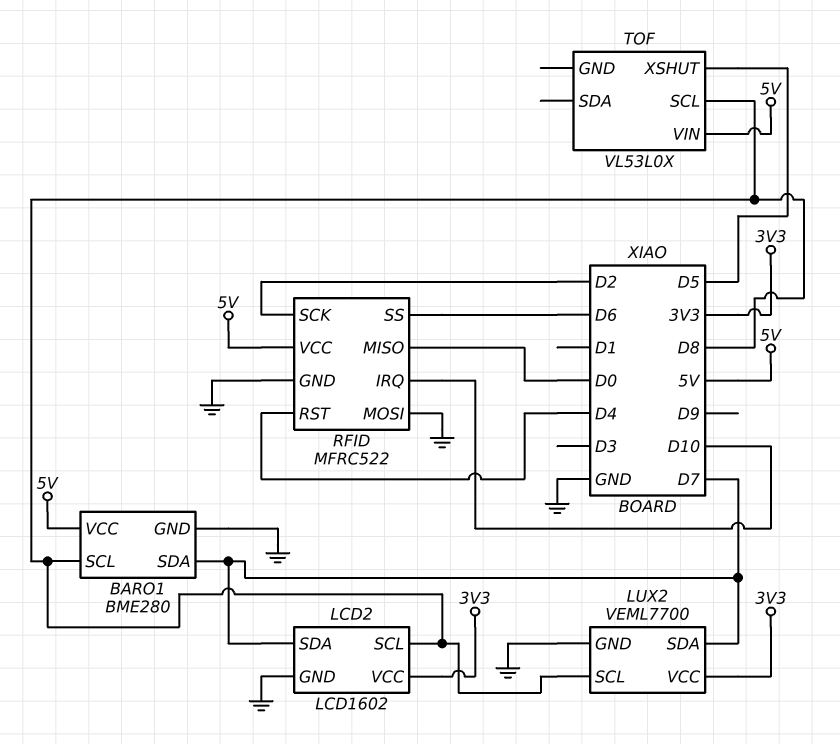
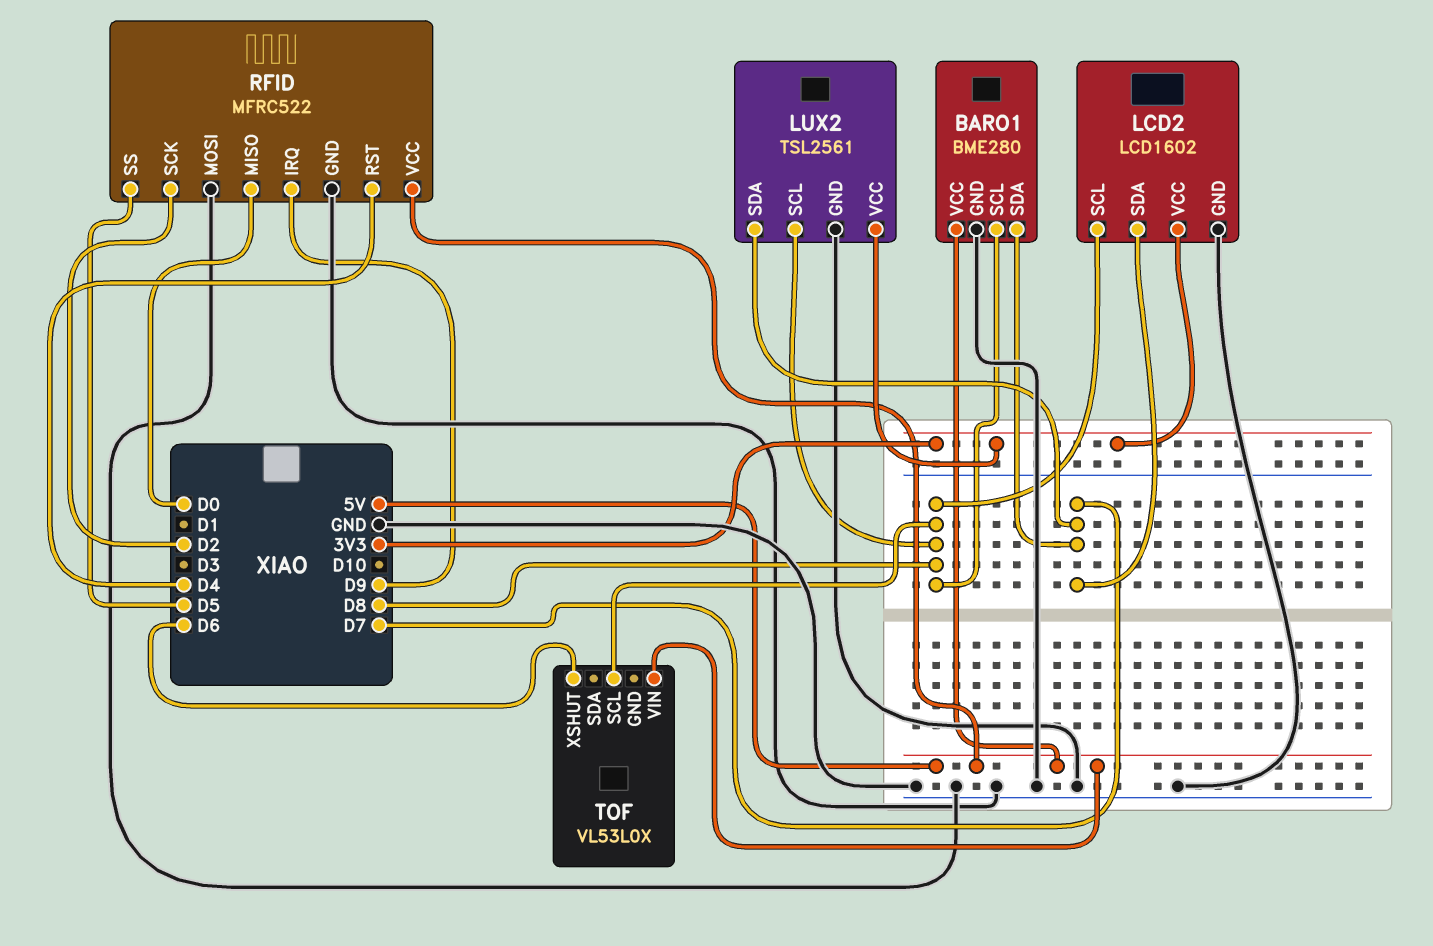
LUX2: VEML7700 -> TSL2561
RFID pin IRQ: D10 -> D9
RFID pin SS: D6 -> D5
TOF pin XSHUT: D5 -> D6

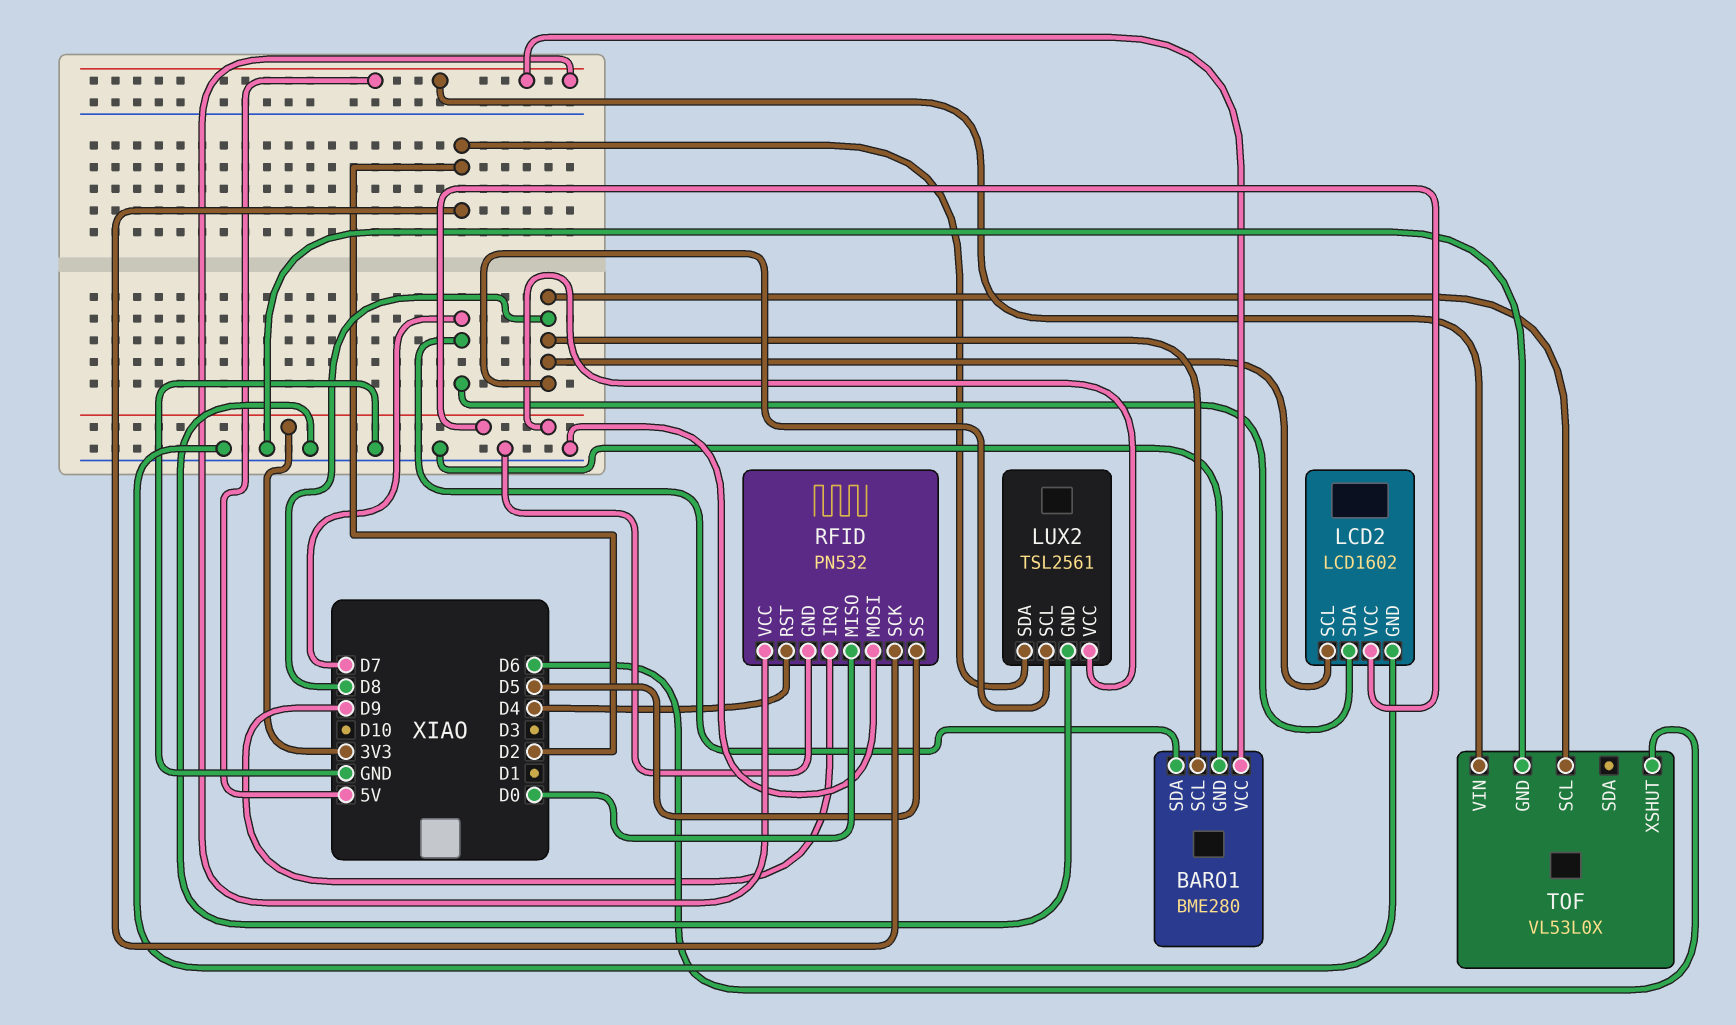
LUX2 pin SDA: D7 -> D2
RFID: MFRC522 -> PN532
TOF pin GND: none -> GND

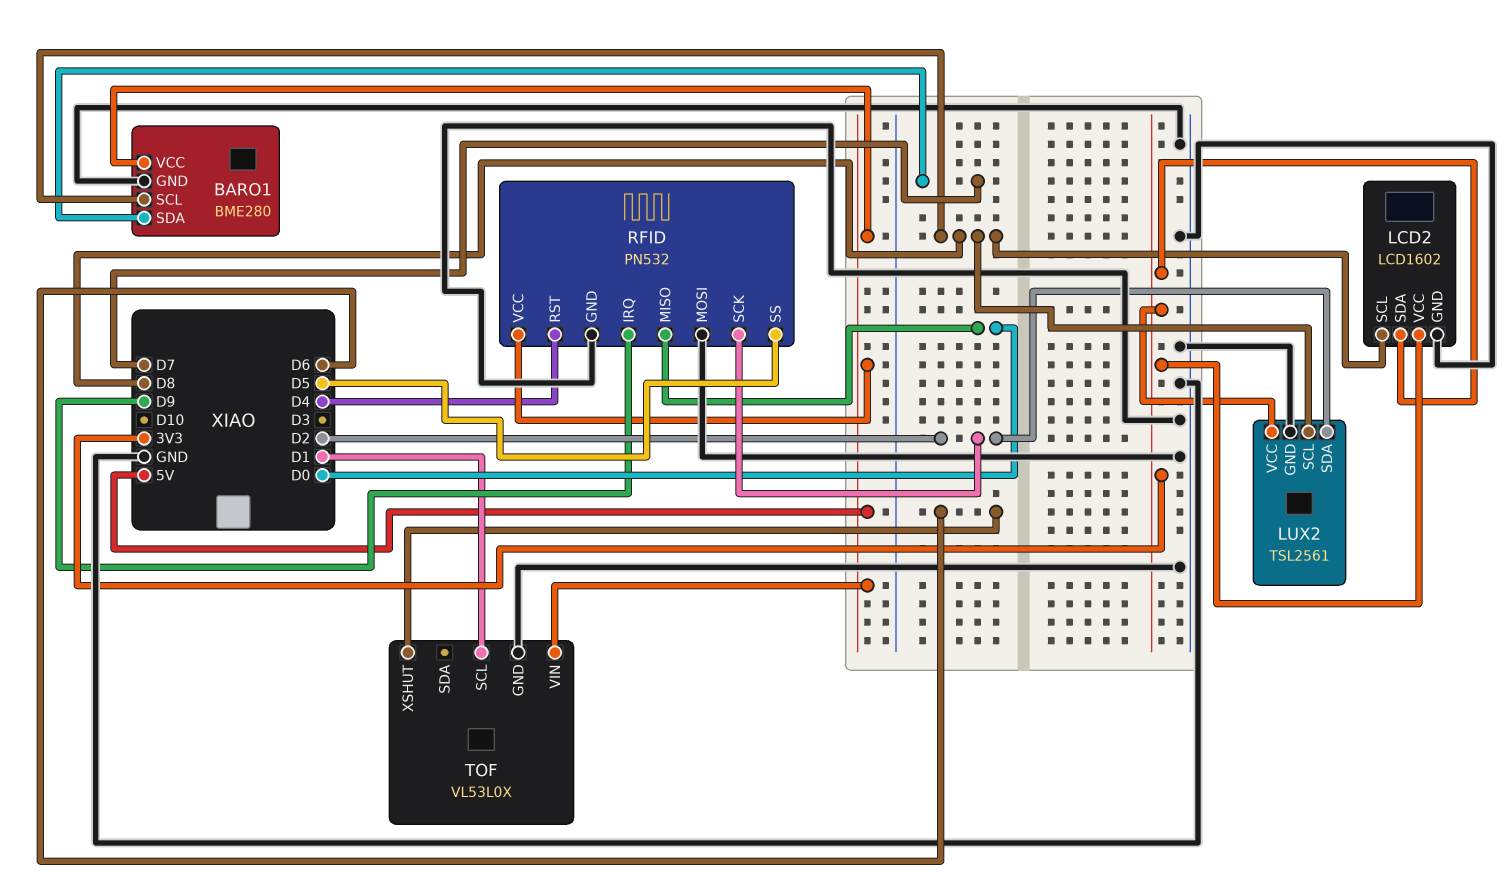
LCD2 pin SDA: D7 -> 3V3
TOF pin SCL: D8 -> D1

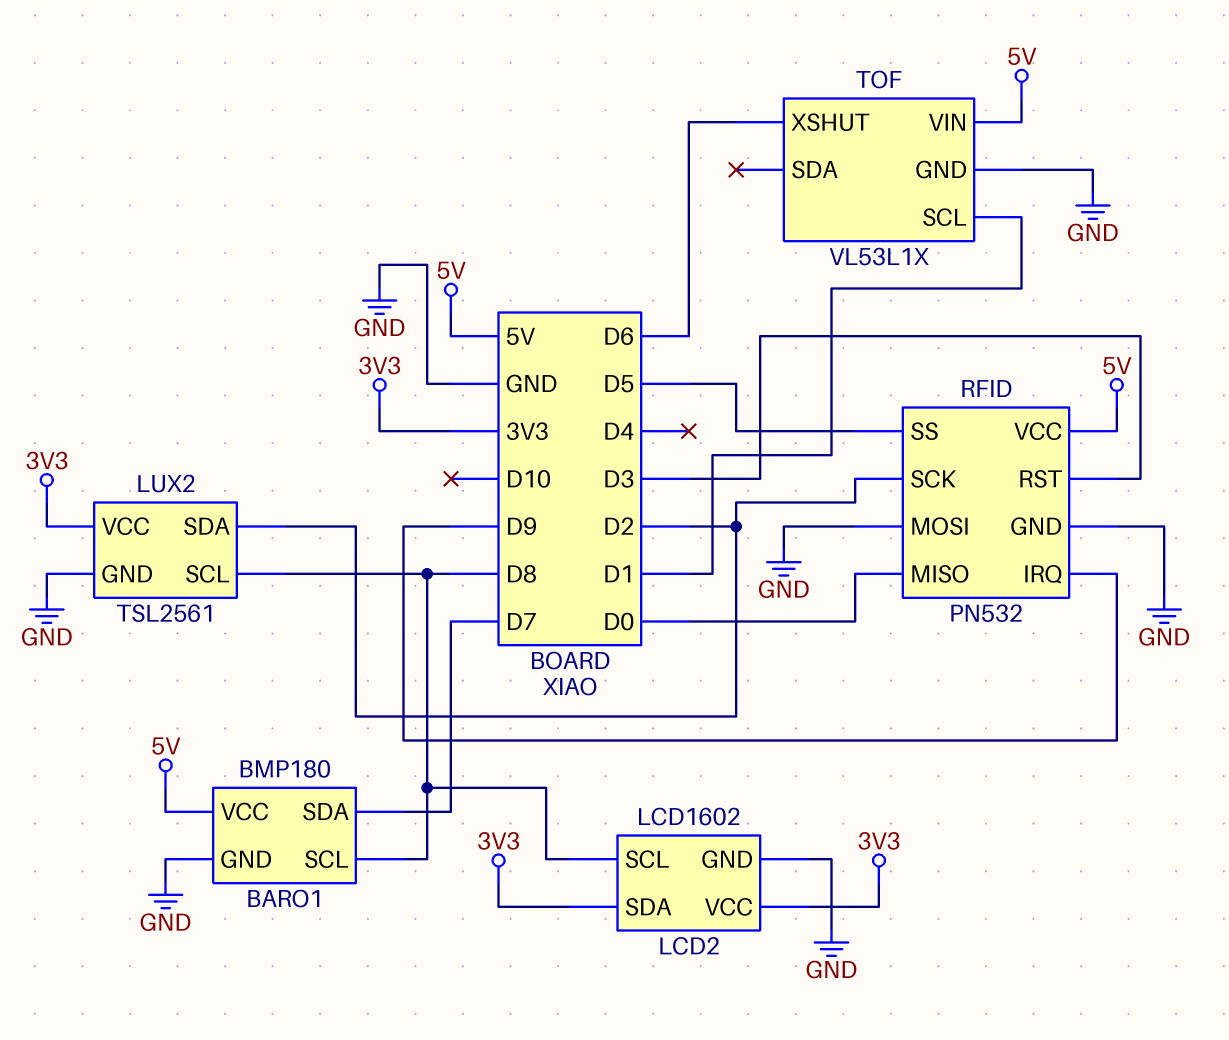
BARO1: BME280 -> BMP180
RFID pin RST: D4 -> D3
TOF: VL53L0X -> VL53L1X

